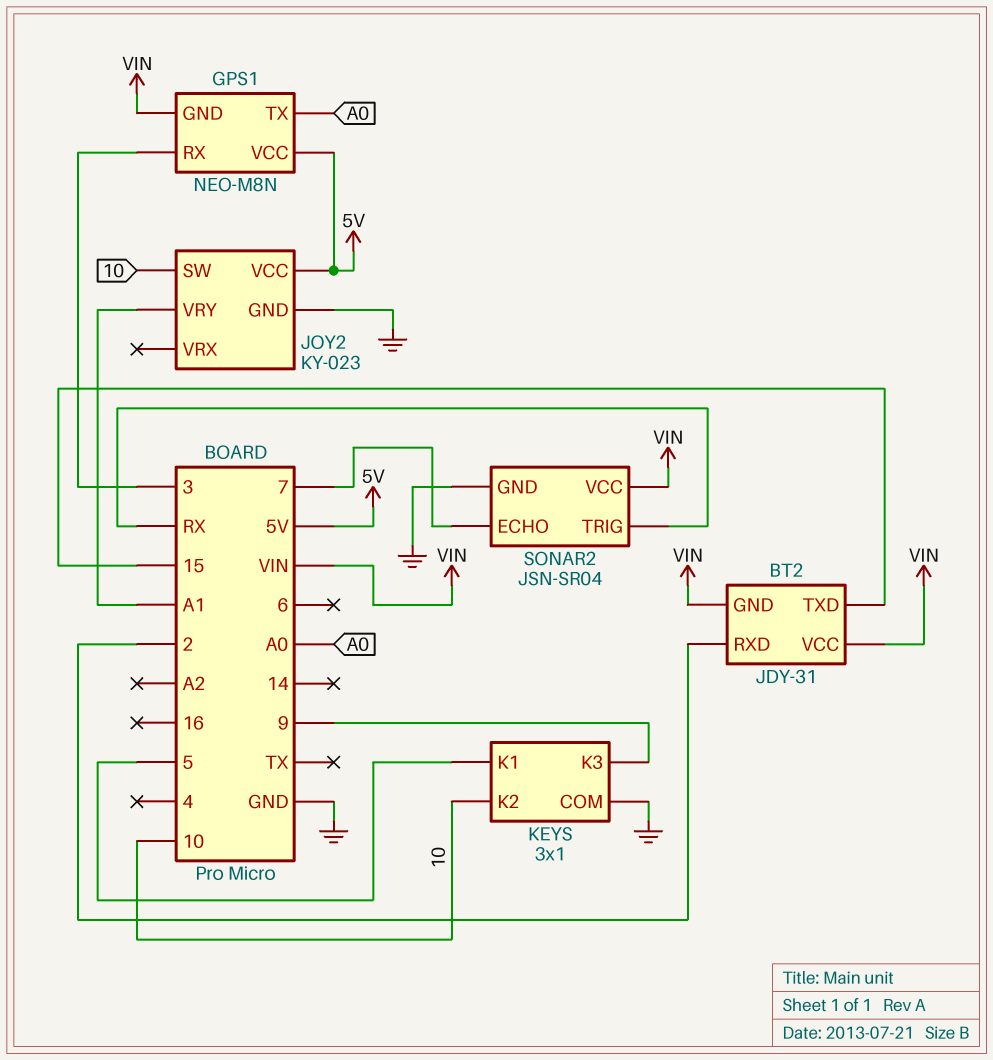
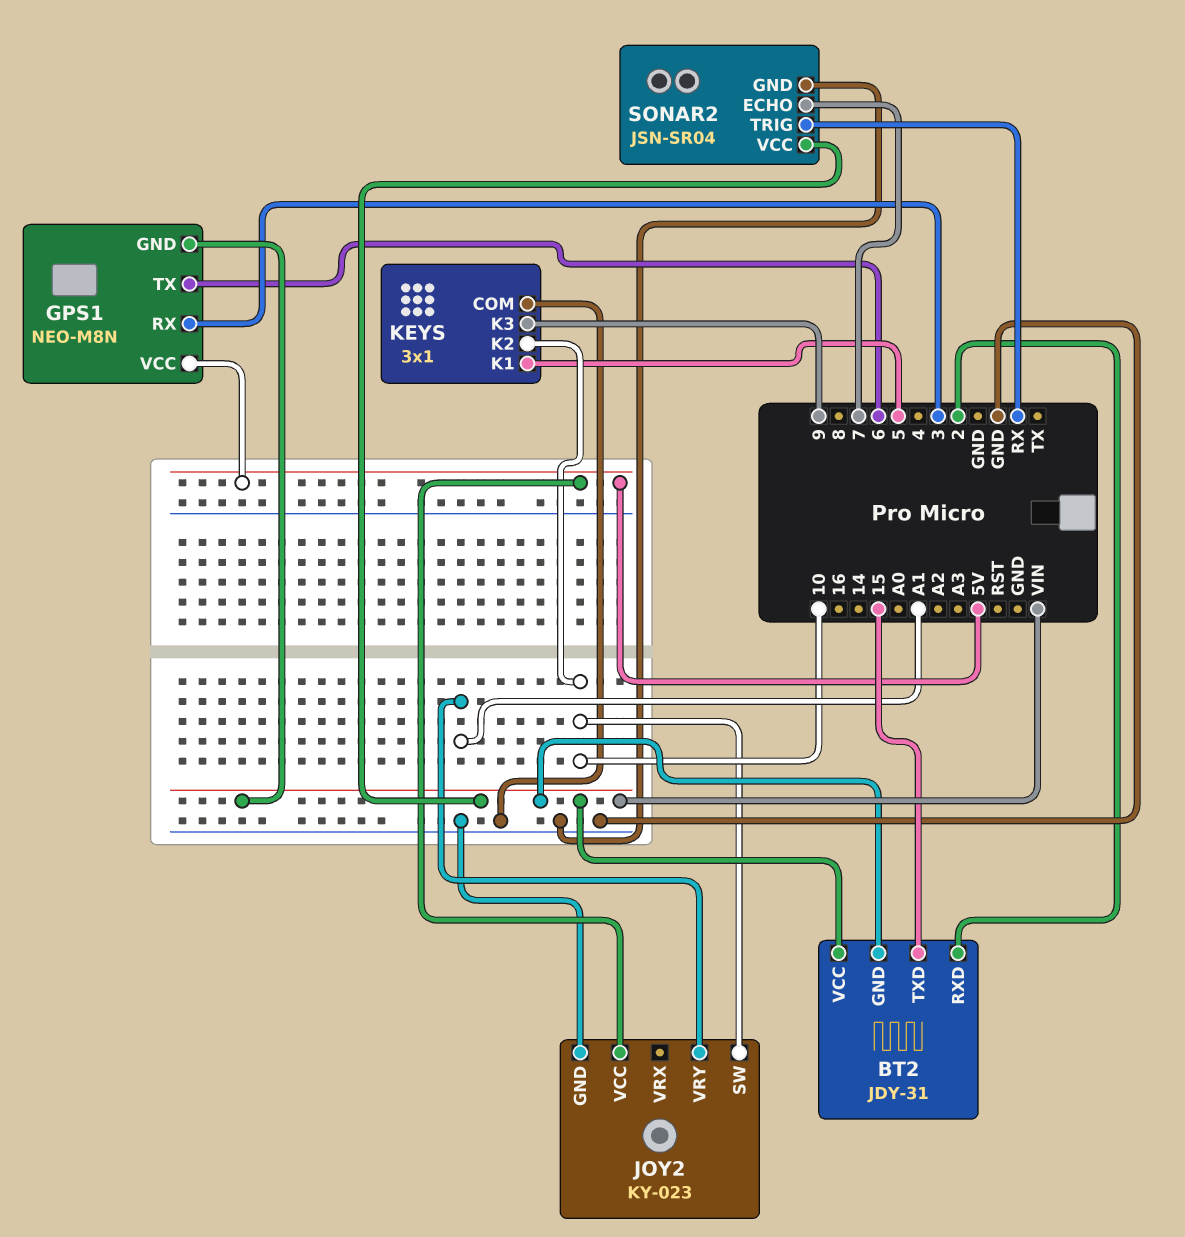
GPS1 pin TX: A0 -> 6

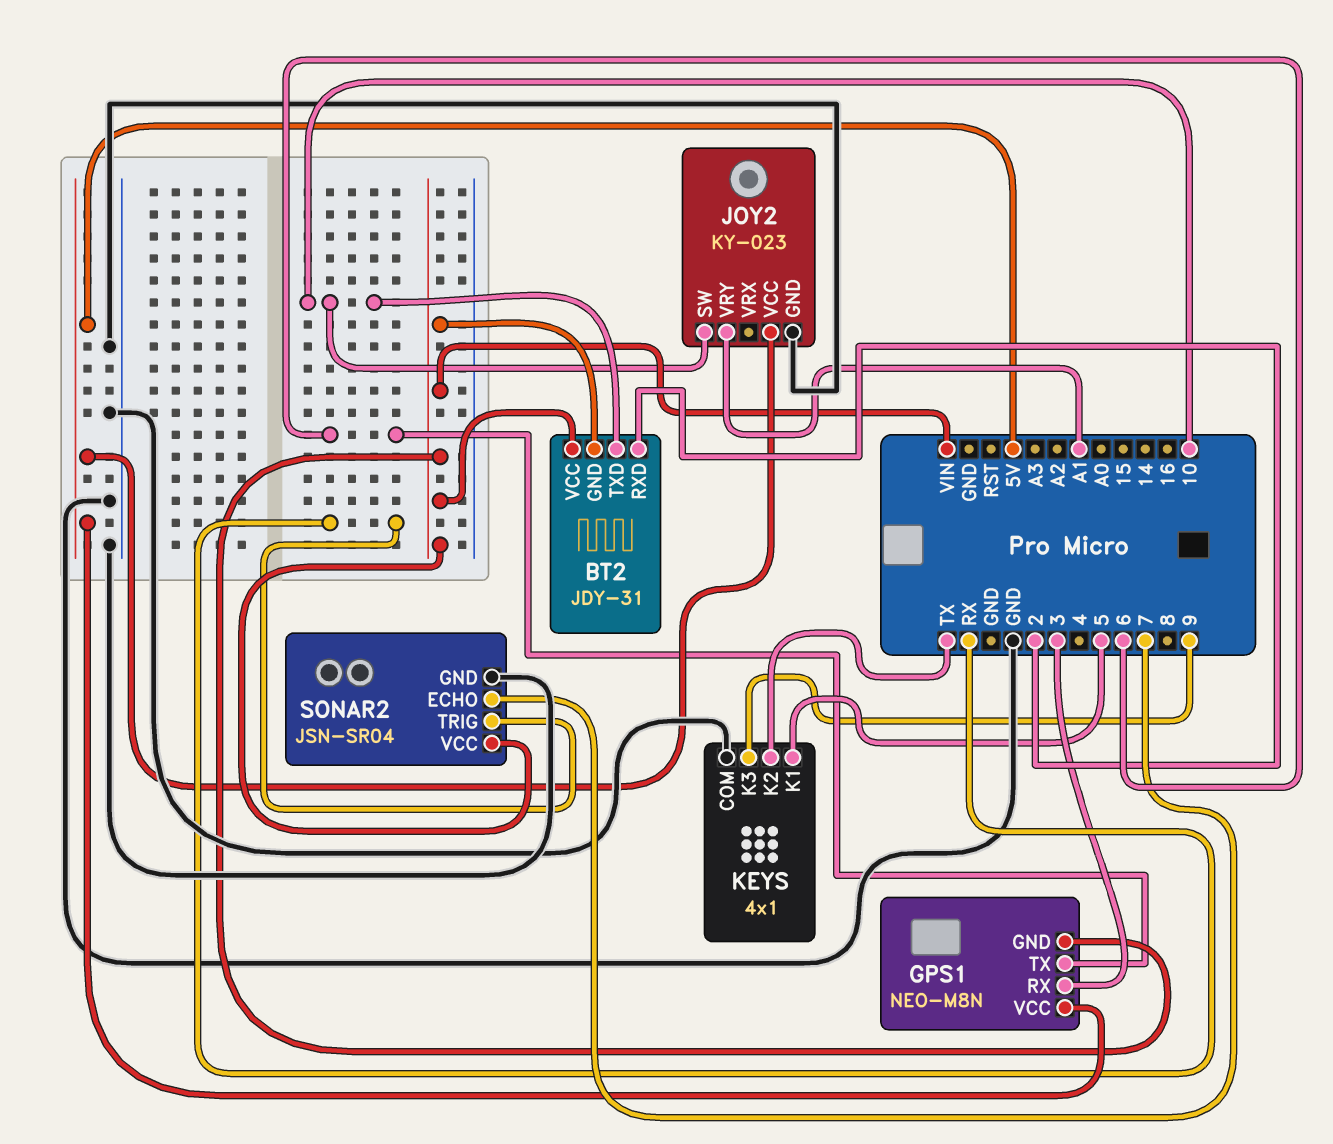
BT2 pin TXD: 15 -> 10
KEYS: 3x1 -> 4x1
KEYS pin K2: 10 -> TX

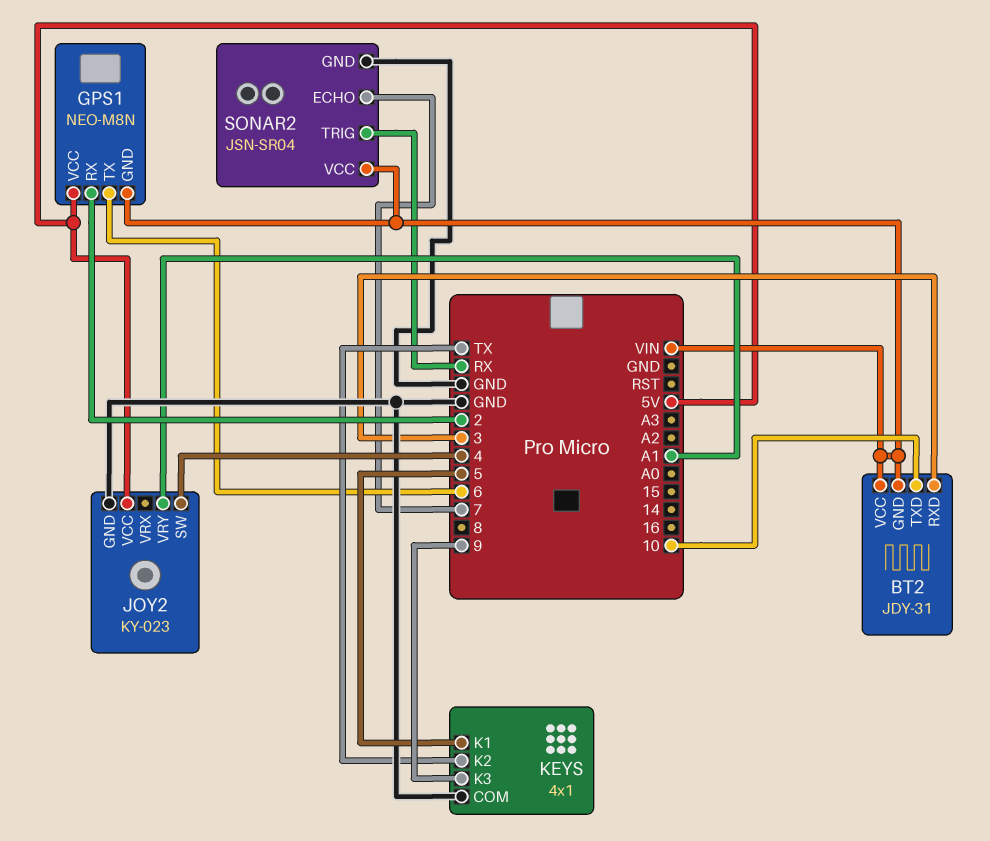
BT2 pin RXD: 2 -> 3
GPS1 pin RX: 3 -> 2
JOY2 pin SW: 10 -> 4

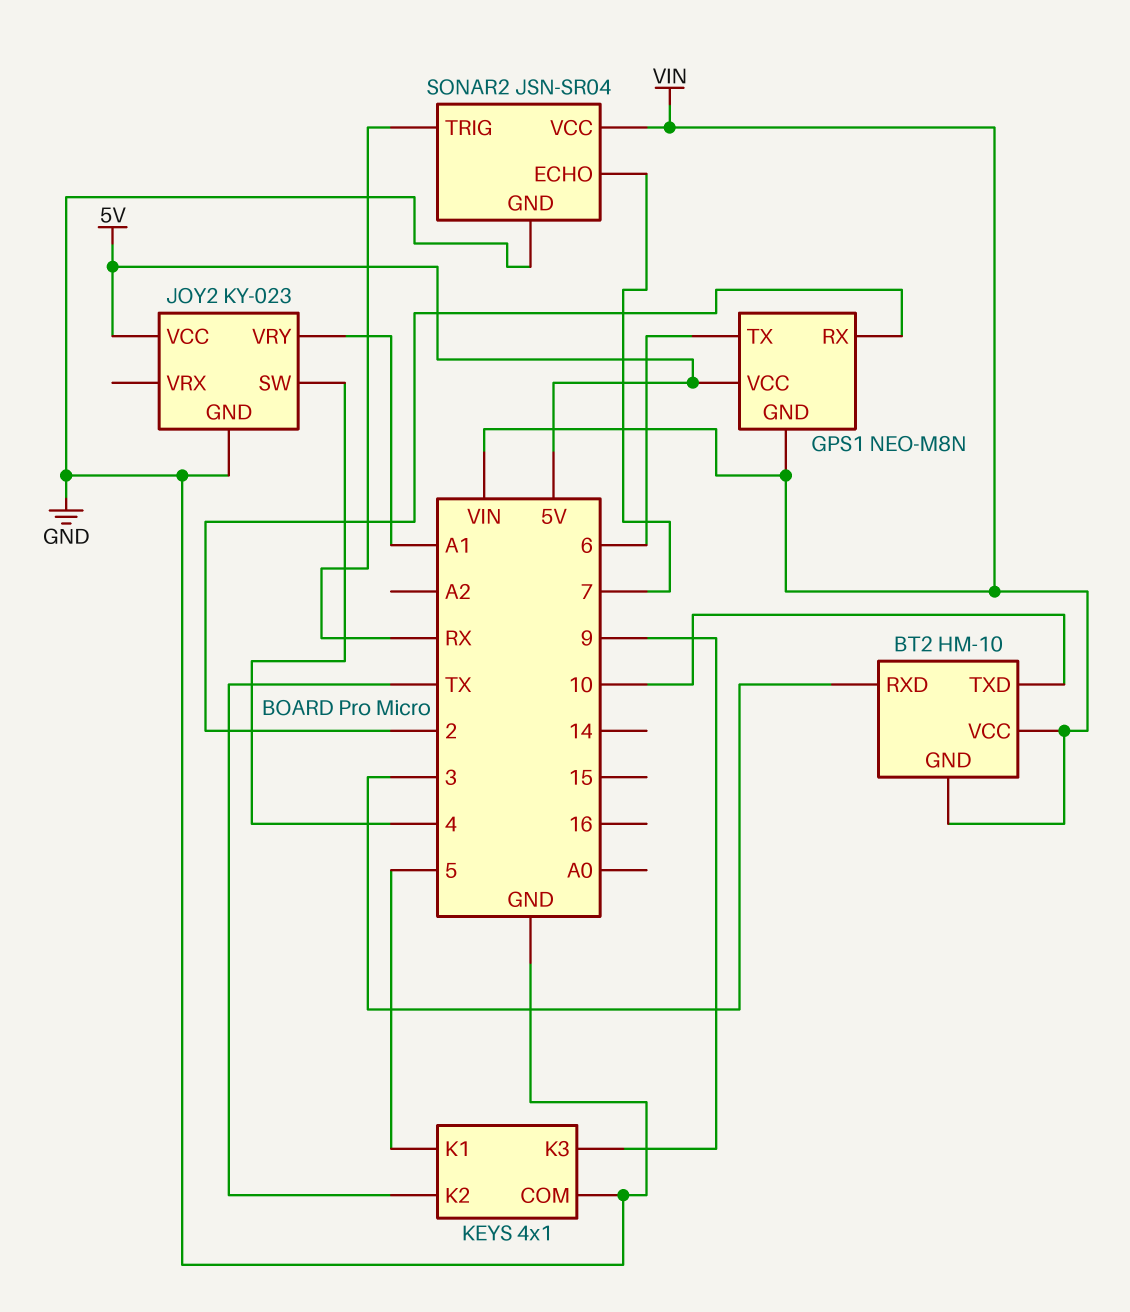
BT2: JDY-31 -> HM-10

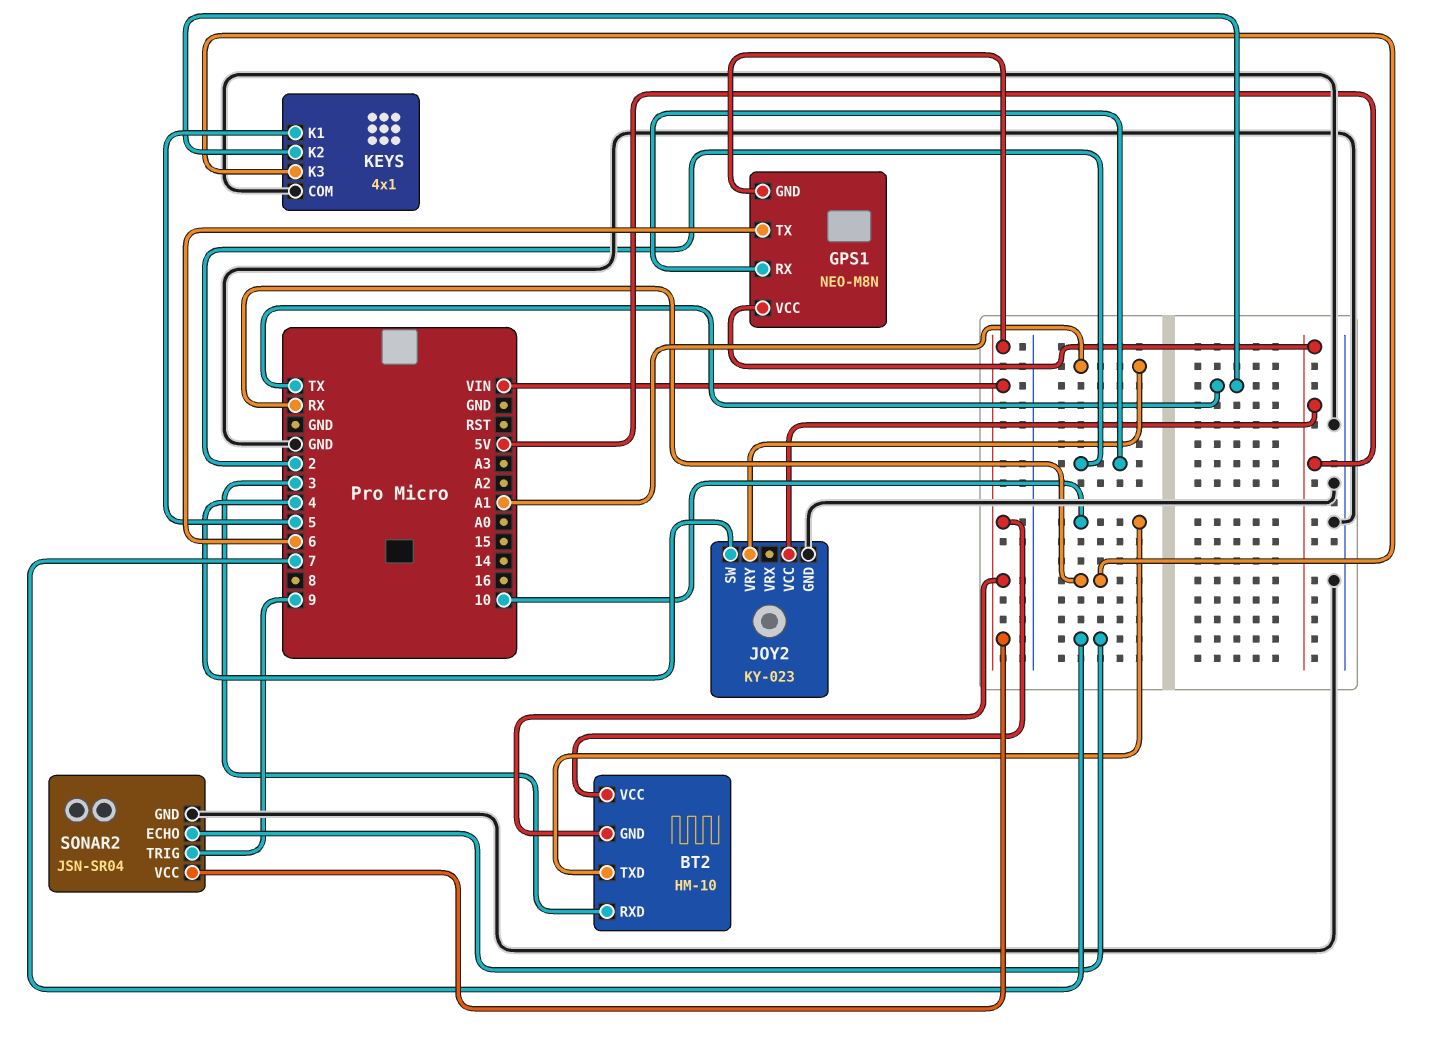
KEYS pin K3: 9 -> RX
SONAR2 pin TRIG: RX -> 9

